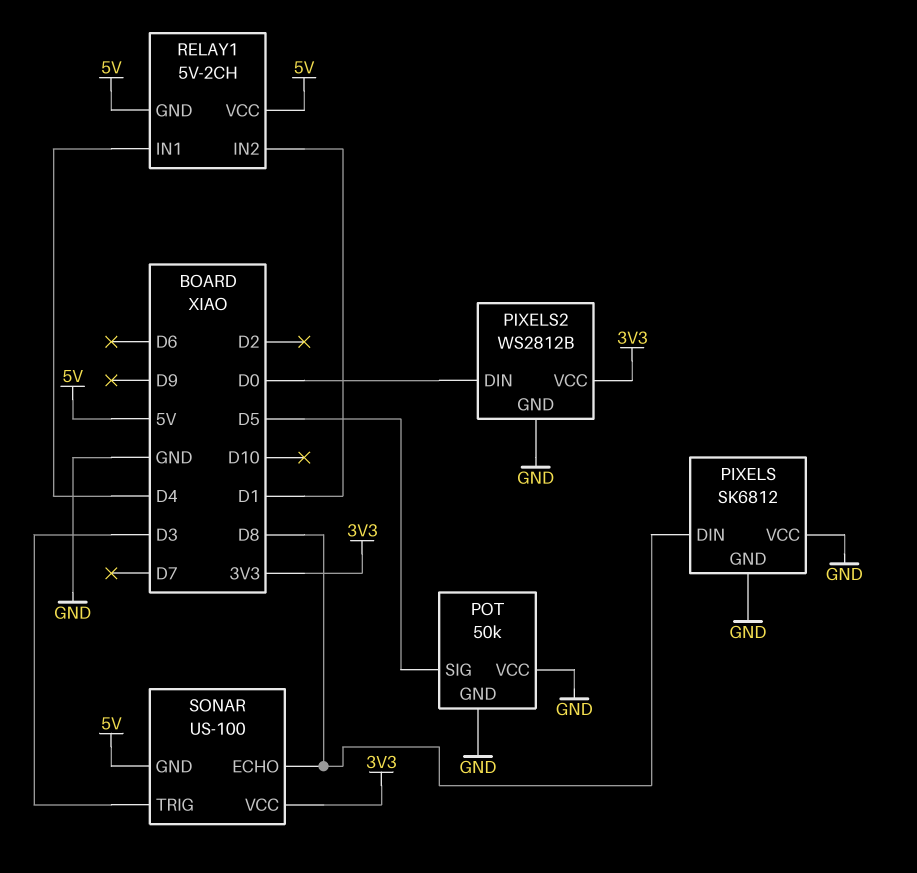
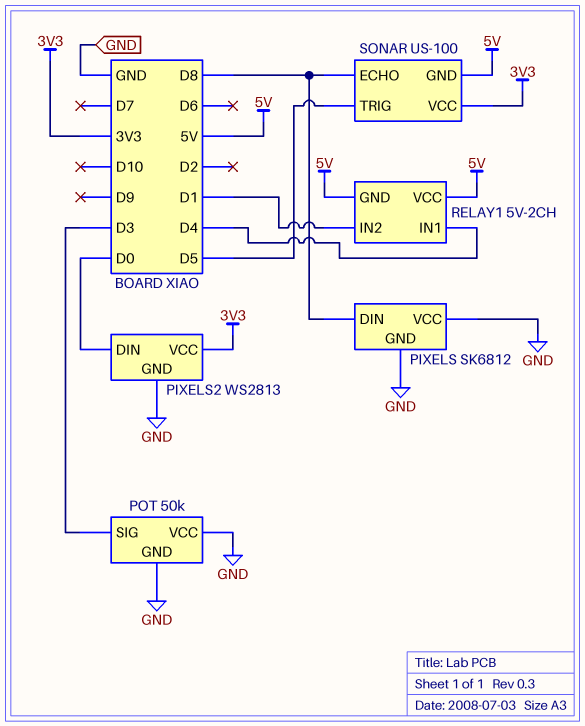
PIXELS2: WS2812B -> WS2813
POT pin SIG: D5 -> D3
SONAR pin TRIG: D3 -> D5

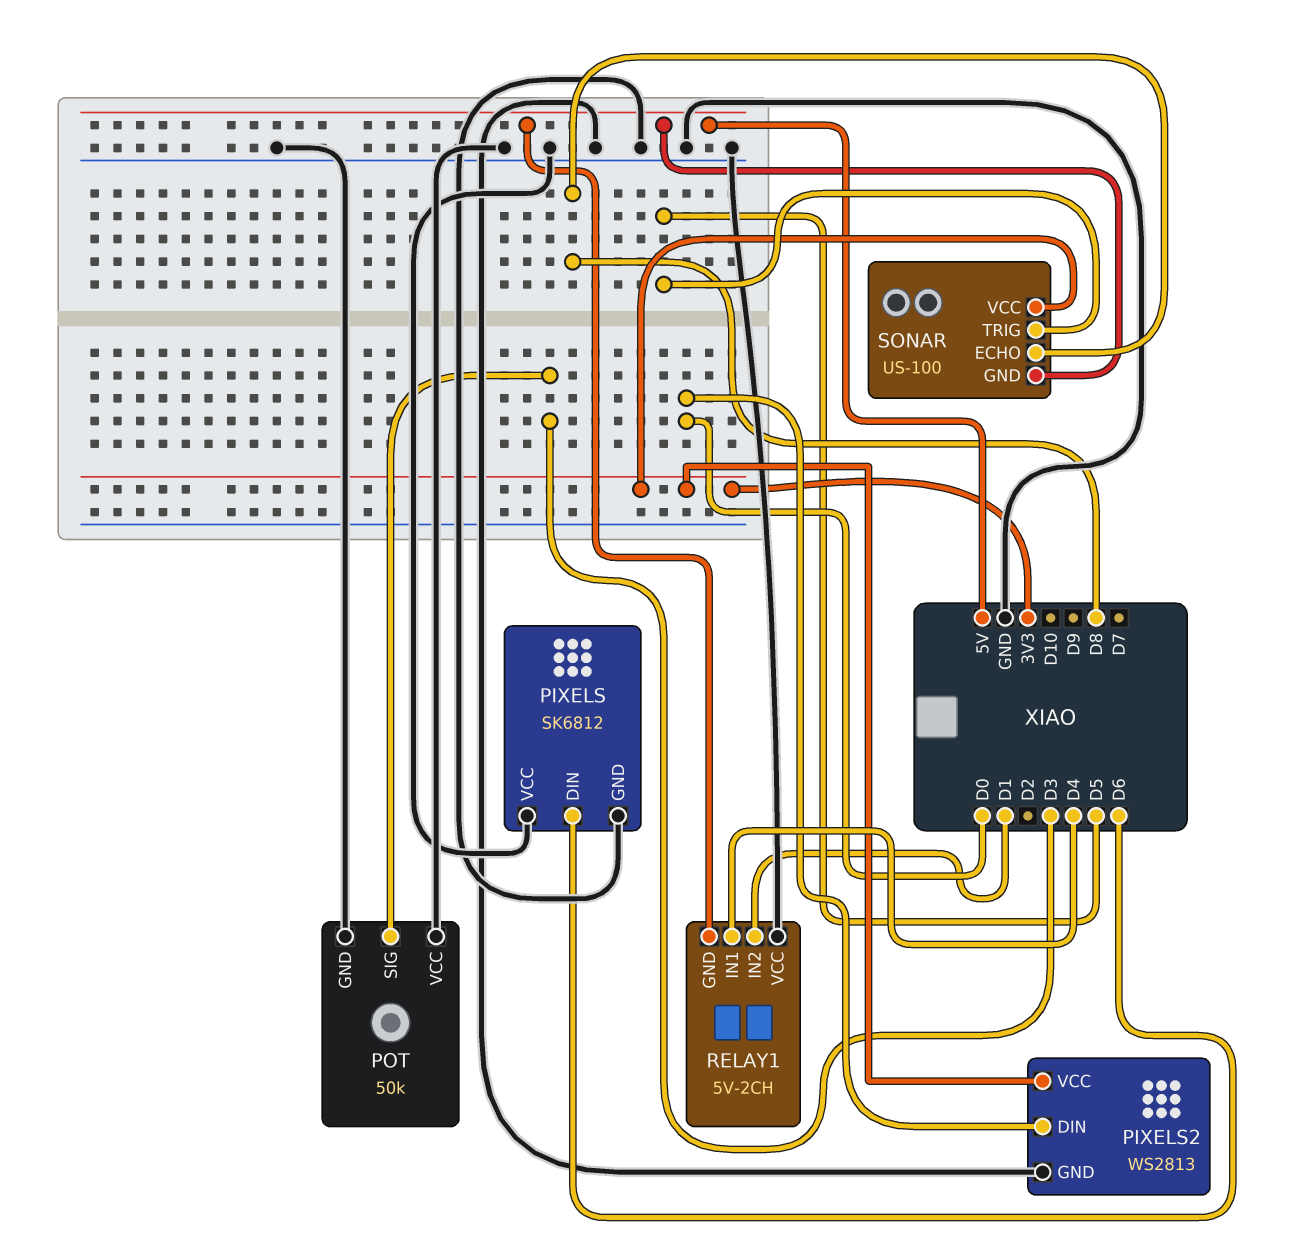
PIXELS pin DIN: D8 -> D6
RELAY1 pin VCC: 5V -> GND

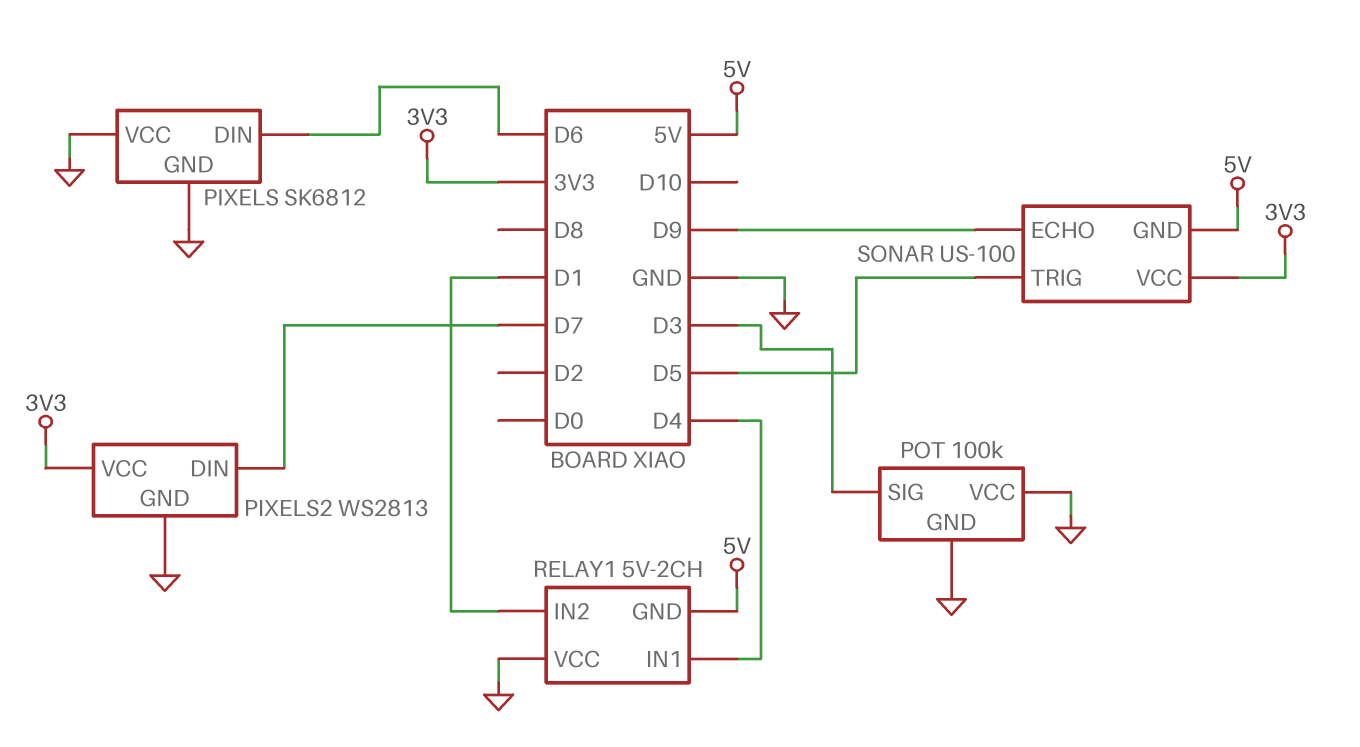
PIXELS2 pin DIN: D0 -> D7
POT: 50k -> 100k
SONAR pin ECHO: D8 -> D9

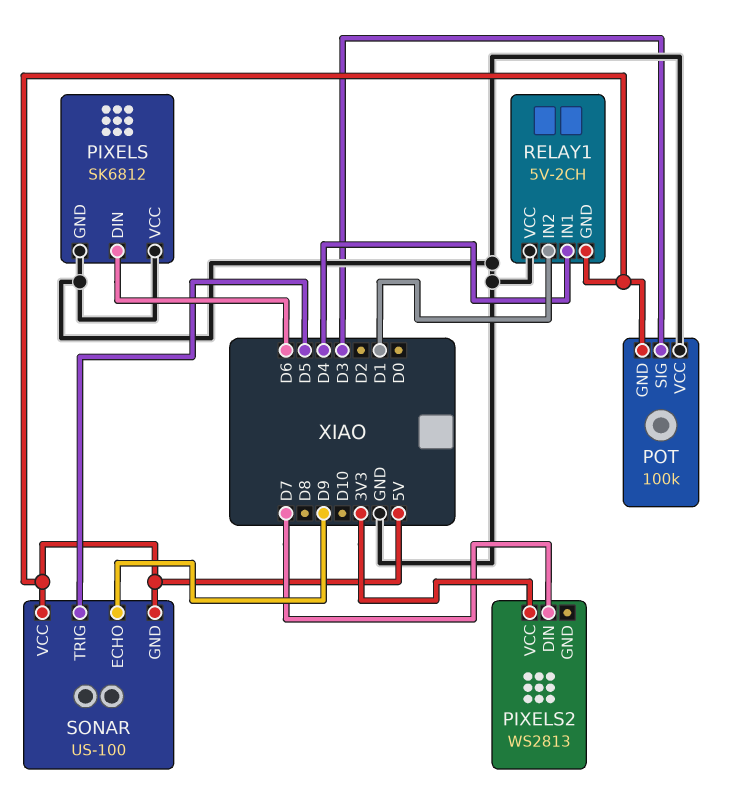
PIXELS2 pin GND: GND -> none
POT pin GND: GND -> 5V
SONAR pin VCC: 3V3 -> 5V

